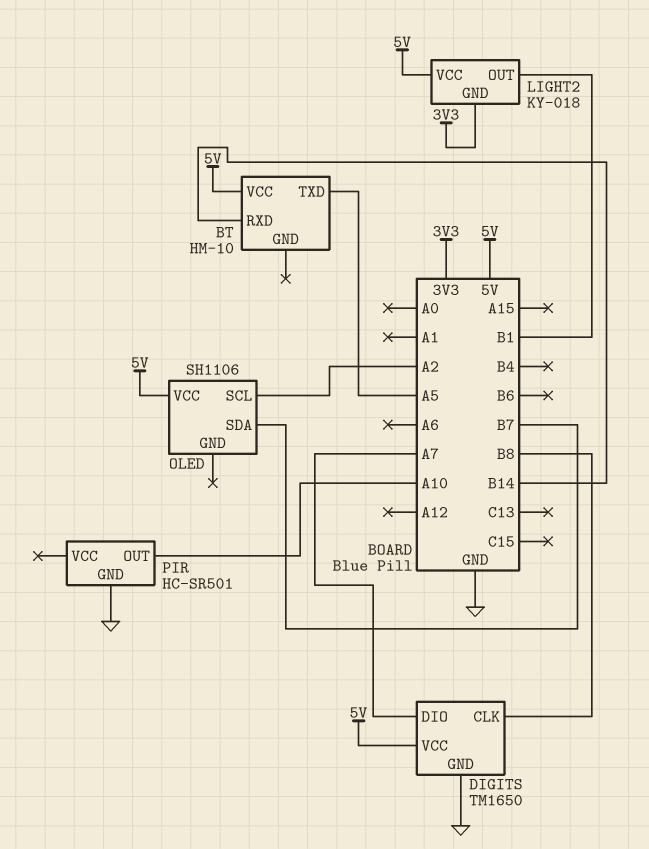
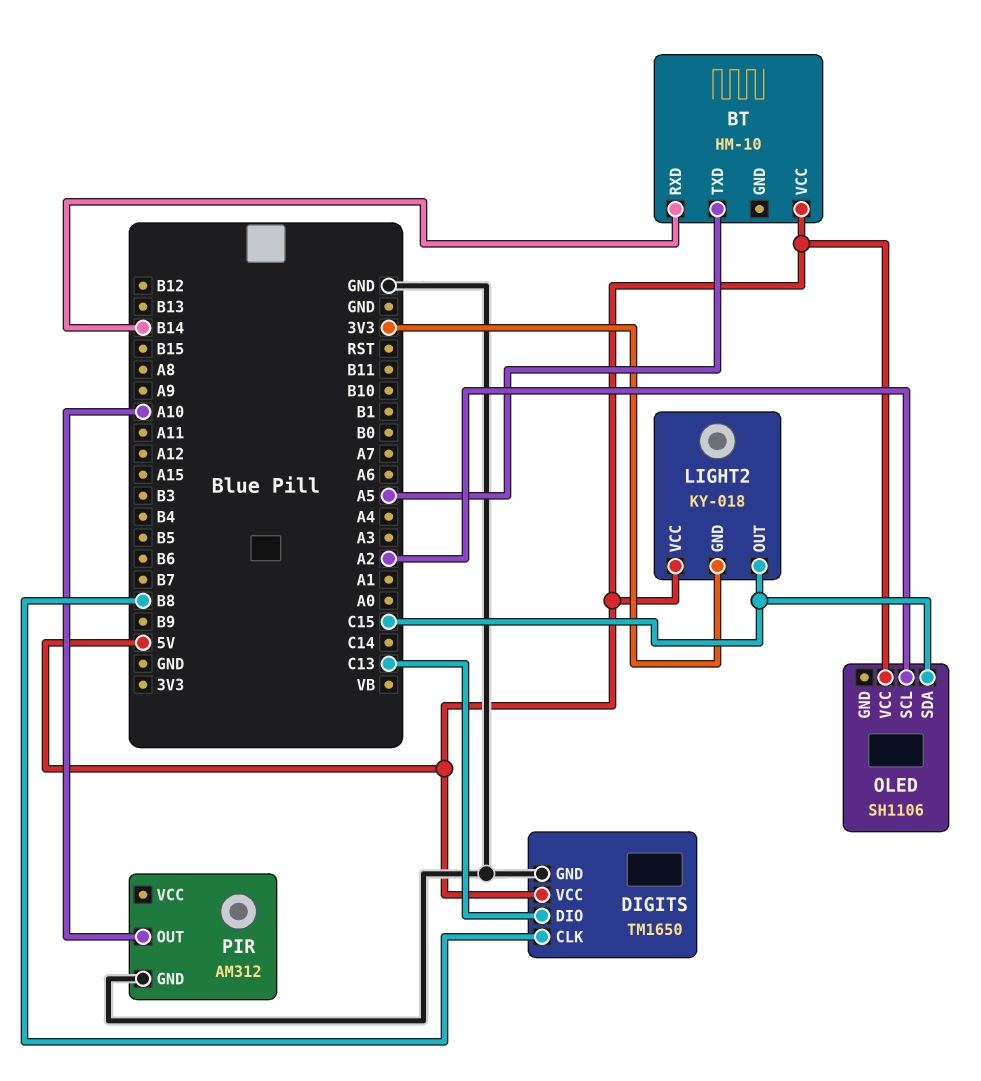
DIGITS pin DIO: A7 -> C13
LIGHT2 pin OUT: B1 -> C15
OLED pin SDA: B7 -> C15
PIR: HC-SR501 -> AM312

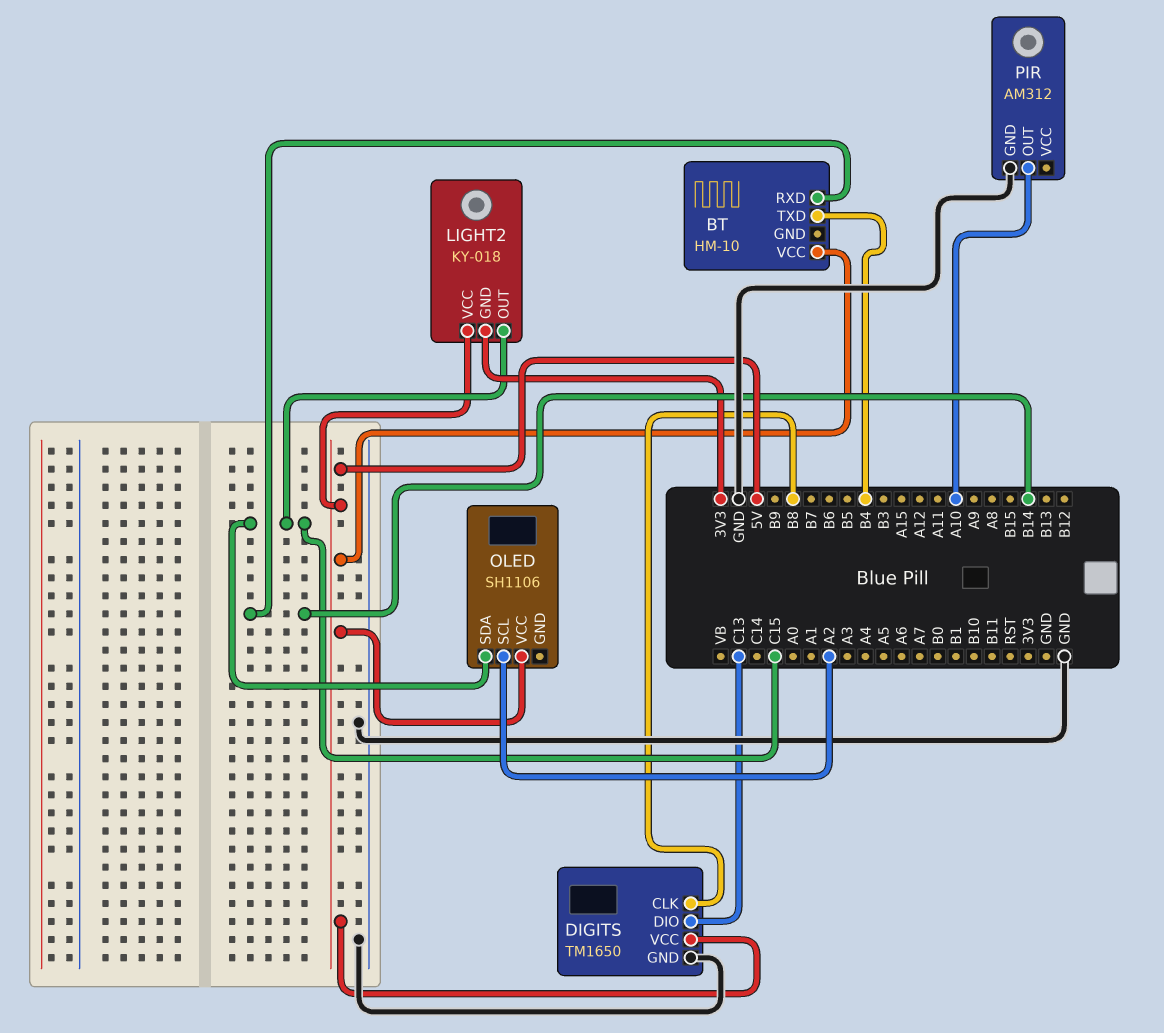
BT pin TXD: A5 -> B4

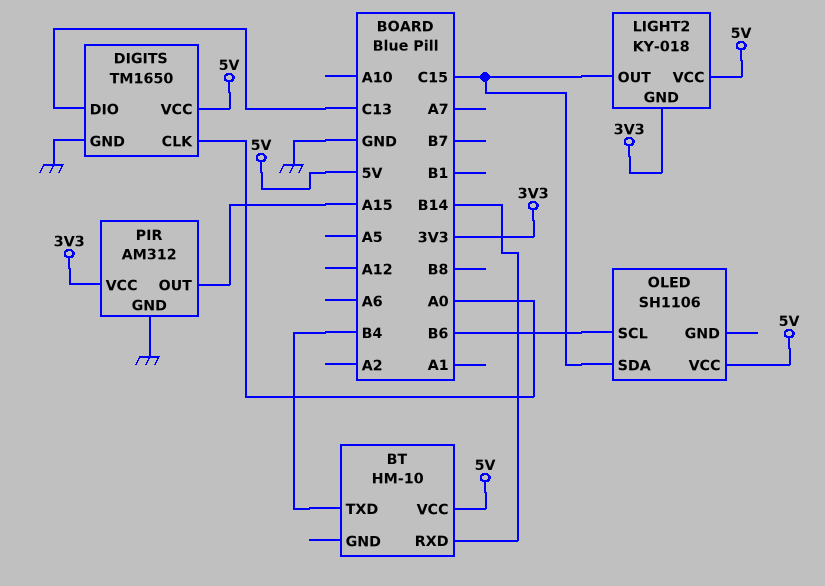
DIGITS pin CLK: B8 -> A0
OLED pin SCL: A2 -> B6
PIR pin OUT: A10 -> A15
PIR pin VCC: none -> 3V3

